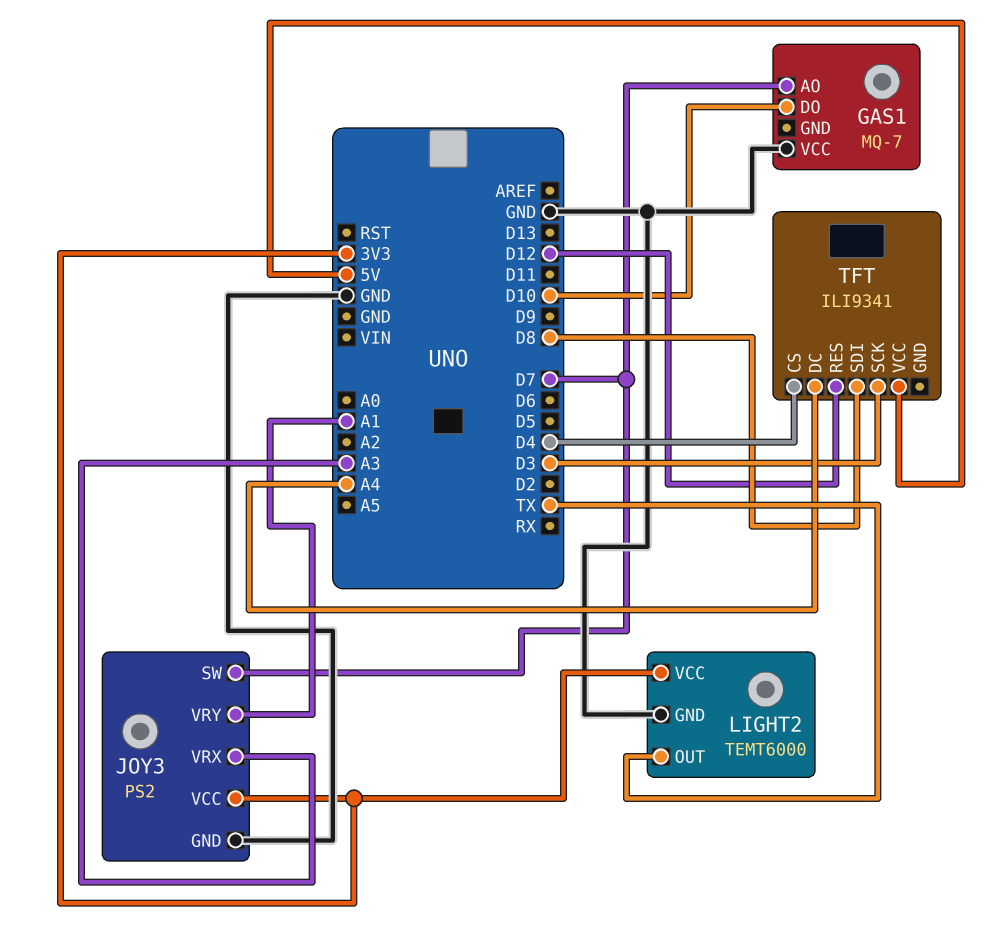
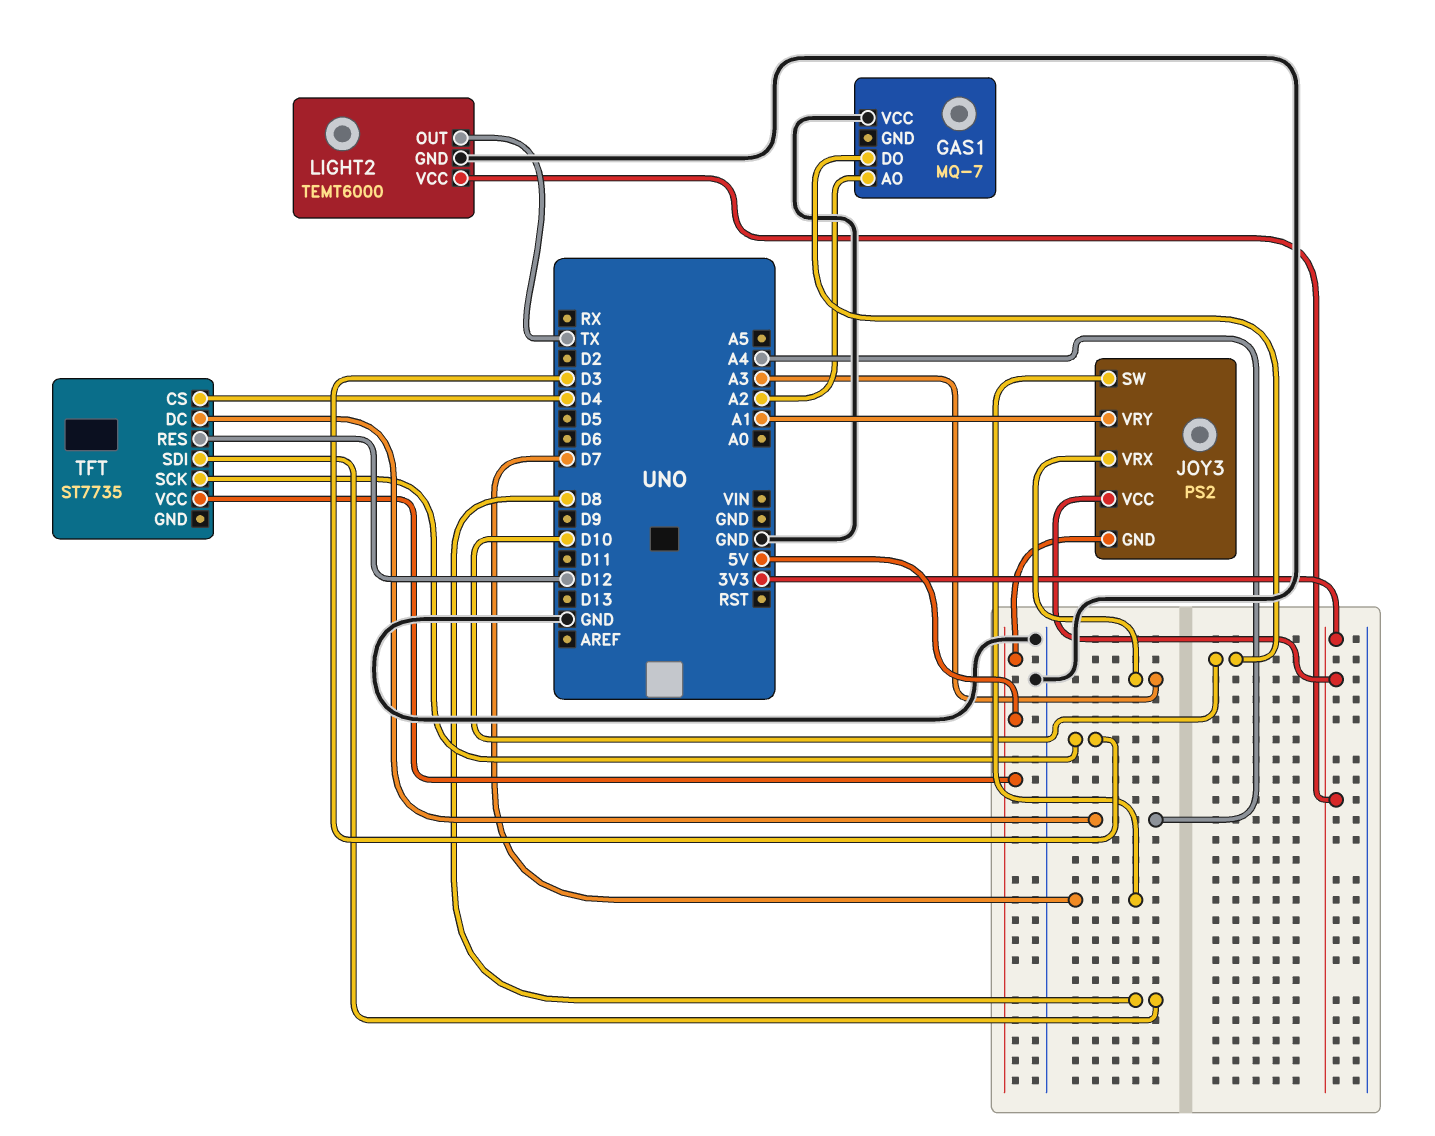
GAS1 pin AO: D7 -> A2
JOY3 pin GND: GND -> 5V
TFT: ILI9341 -> ST7735

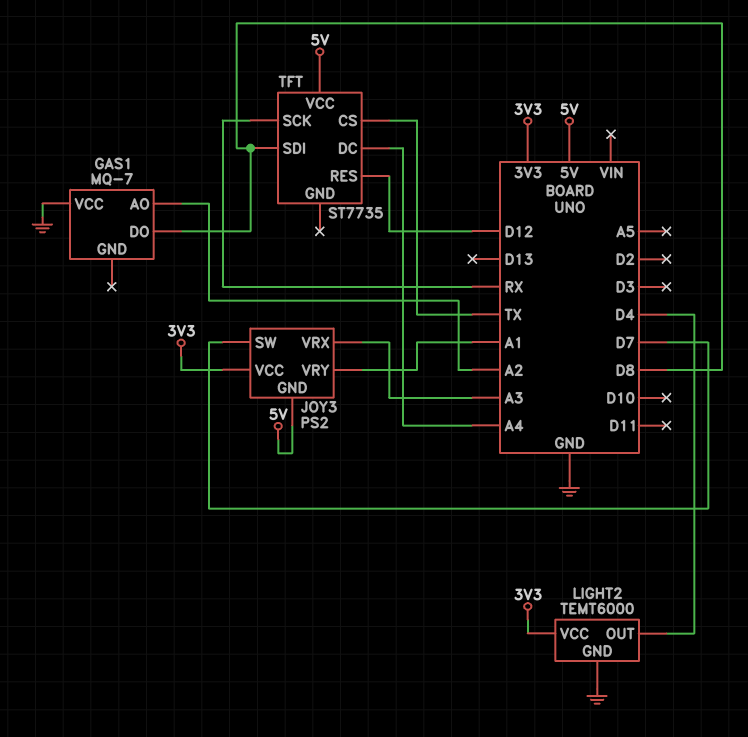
GAS1 pin DO: D10 -> D8
LIGHT2 pin OUT: TX -> D4
TFT pin CS: D4 -> TX
TFT pin SCK: D3 -> RX

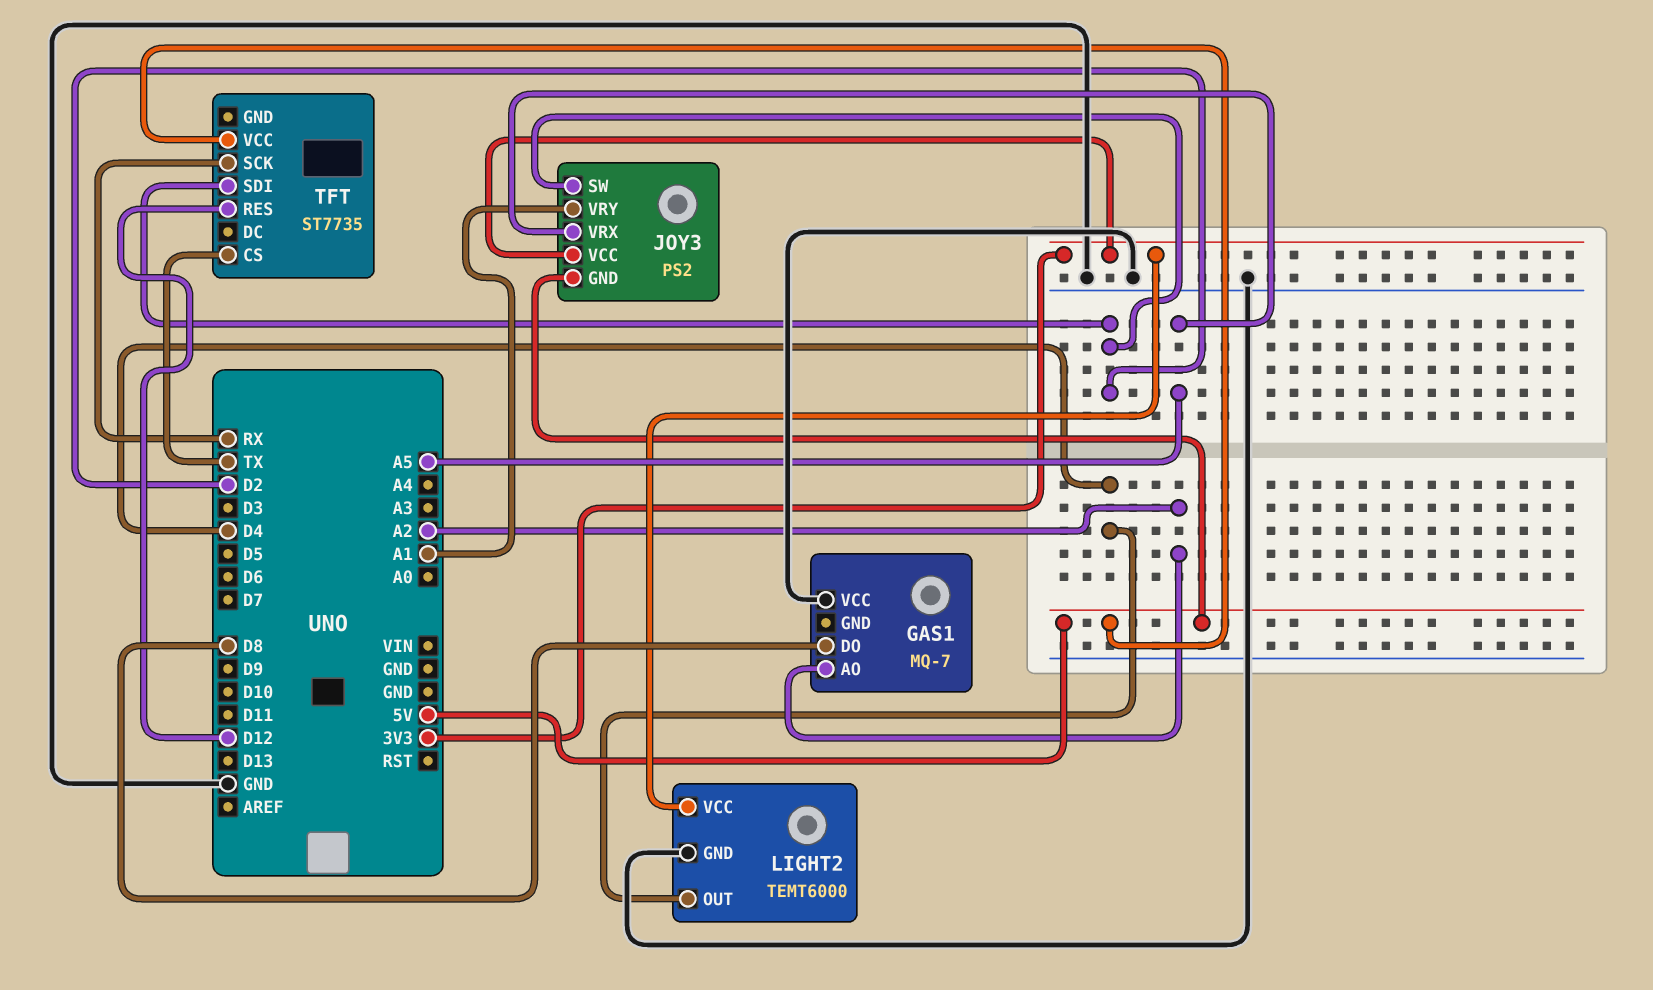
JOY3 pin SW: D7 -> D2
JOY3 pin VRX: A3 -> A5
TFT pin DC: A4 -> none
TFT pin SDI: D8 -> D2

